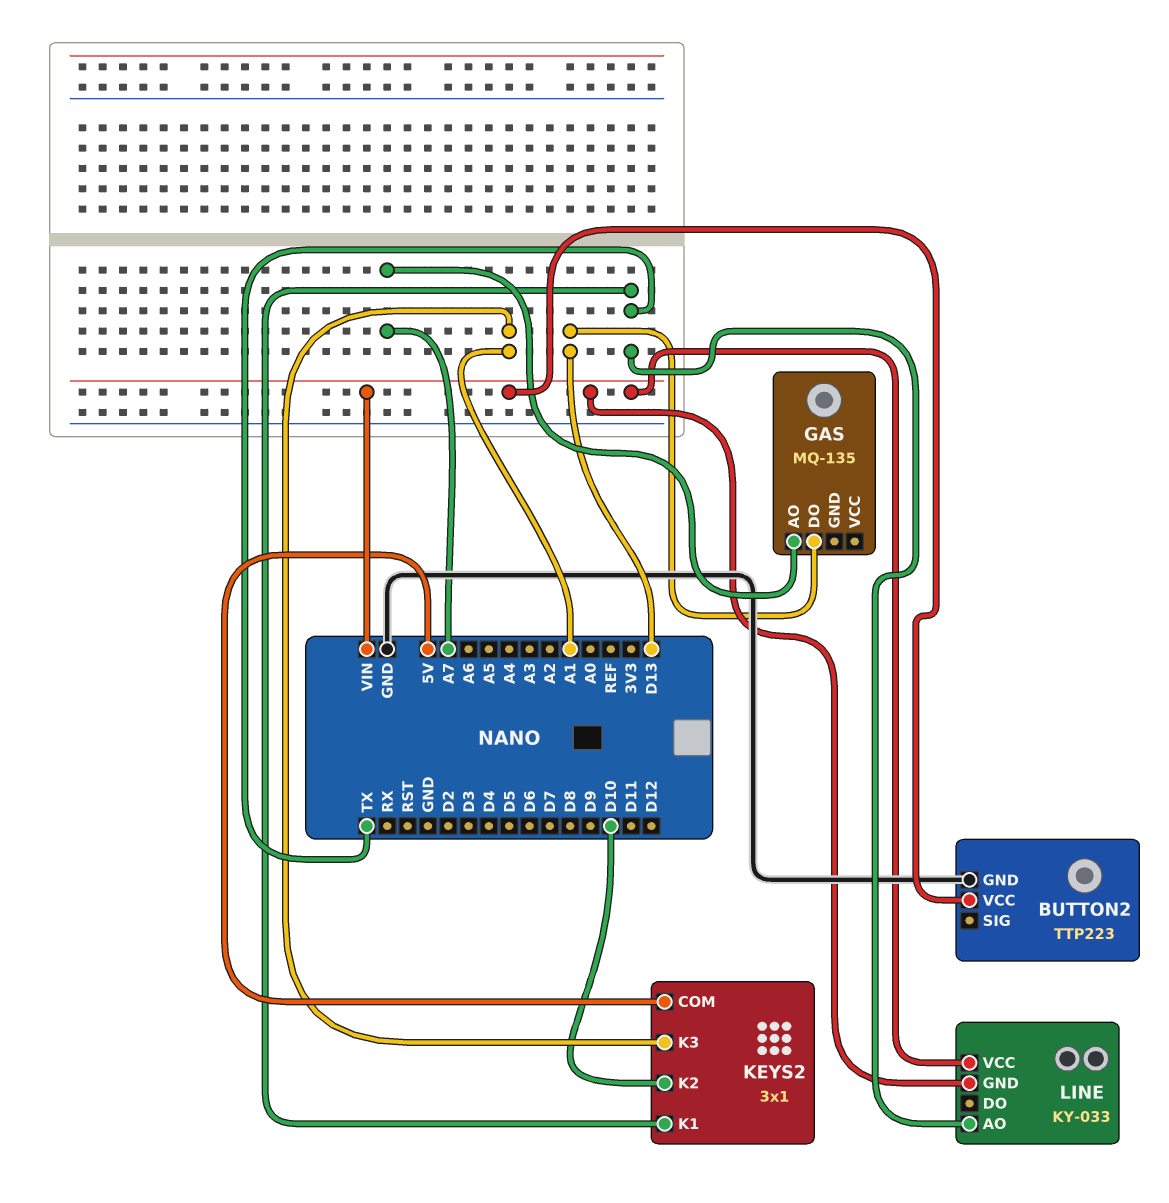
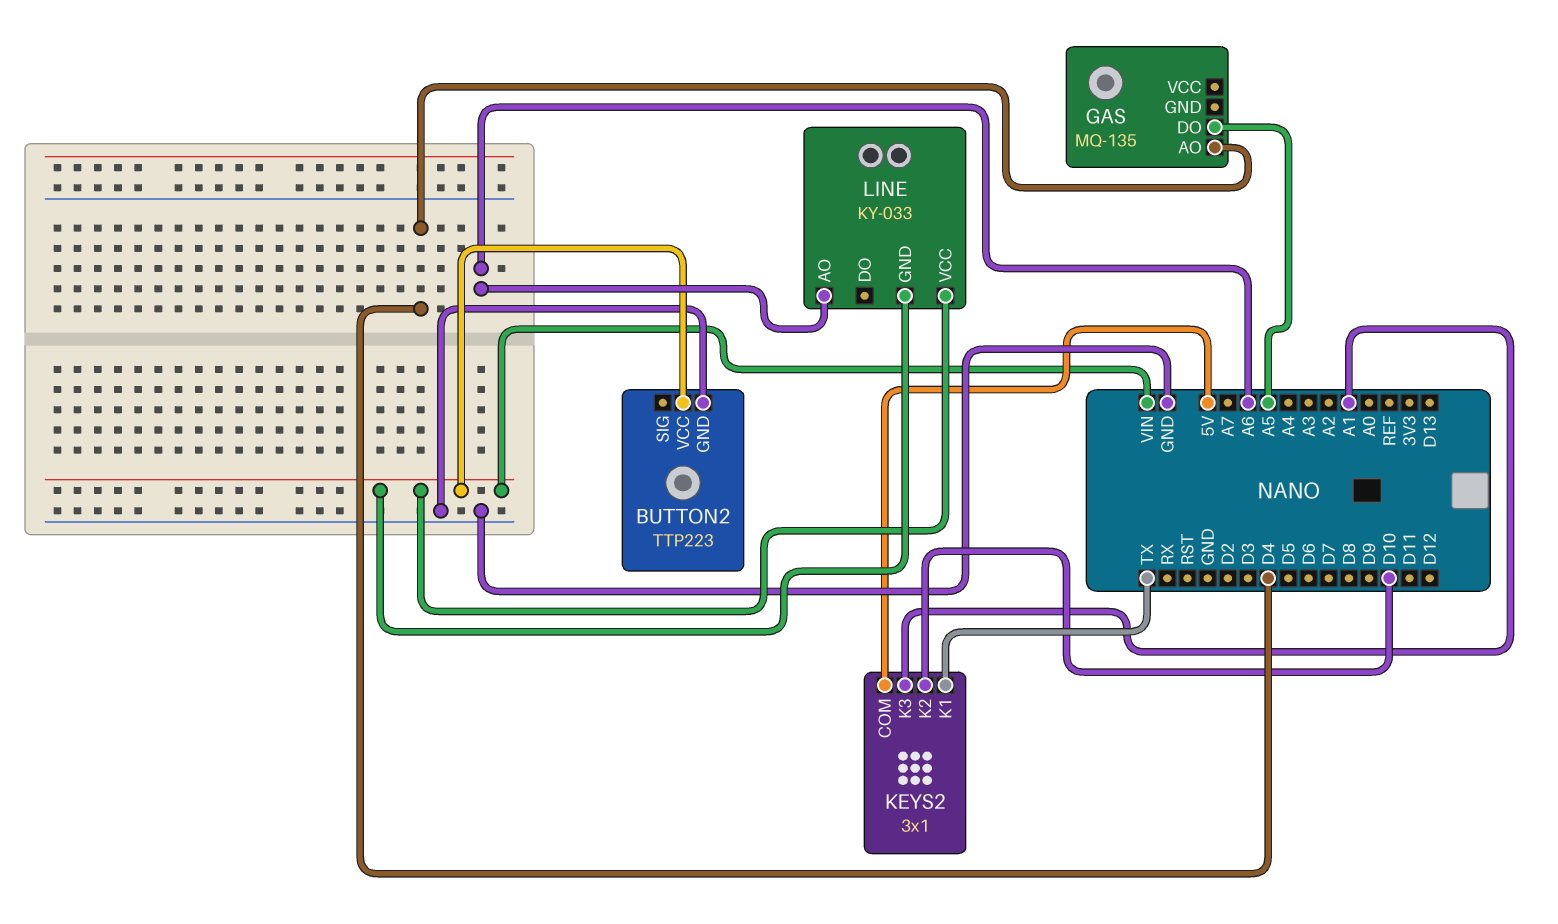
GAS pin AO: A7 -> D4
GAS pin DO: D13 -> A5
LINE pin AO: TX -> A6

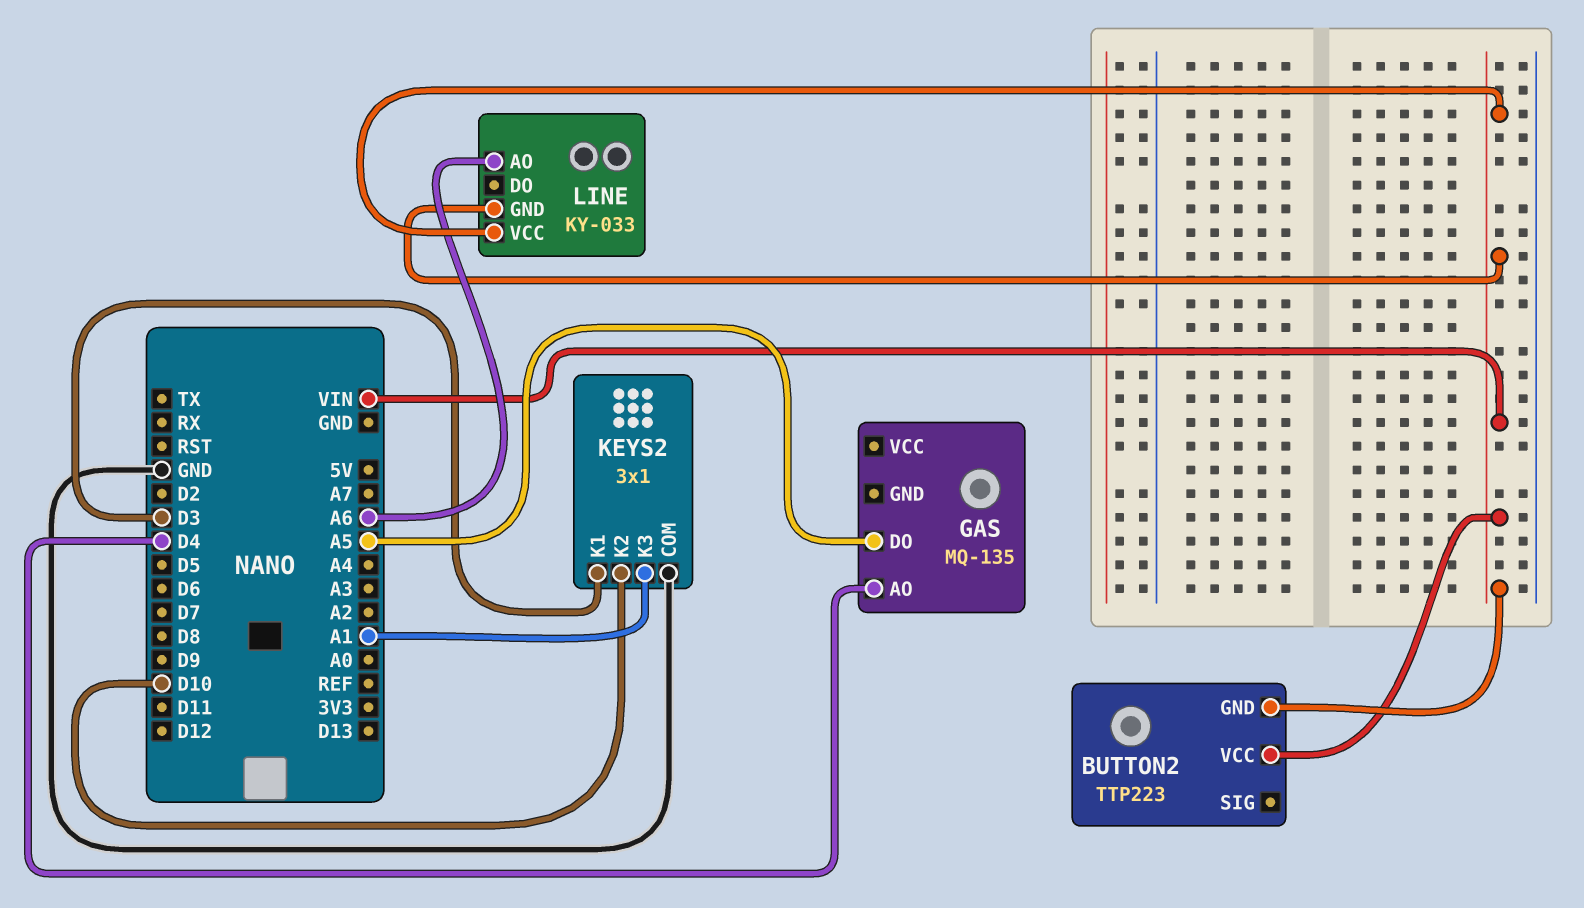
BUTTON2 pin GND: GND -> VIN
KEYS2 pin COM: 5V -> GND
KEYS2 pin K1: TX -> D3

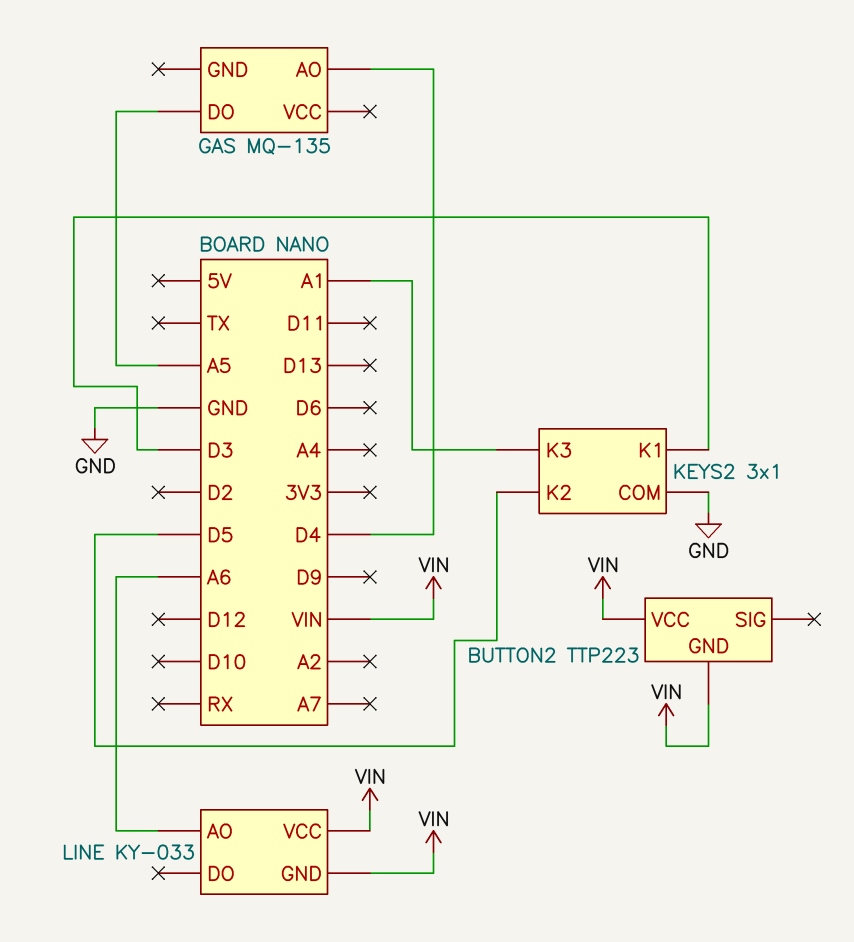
KEYS2 pin K2: D10 -> D5

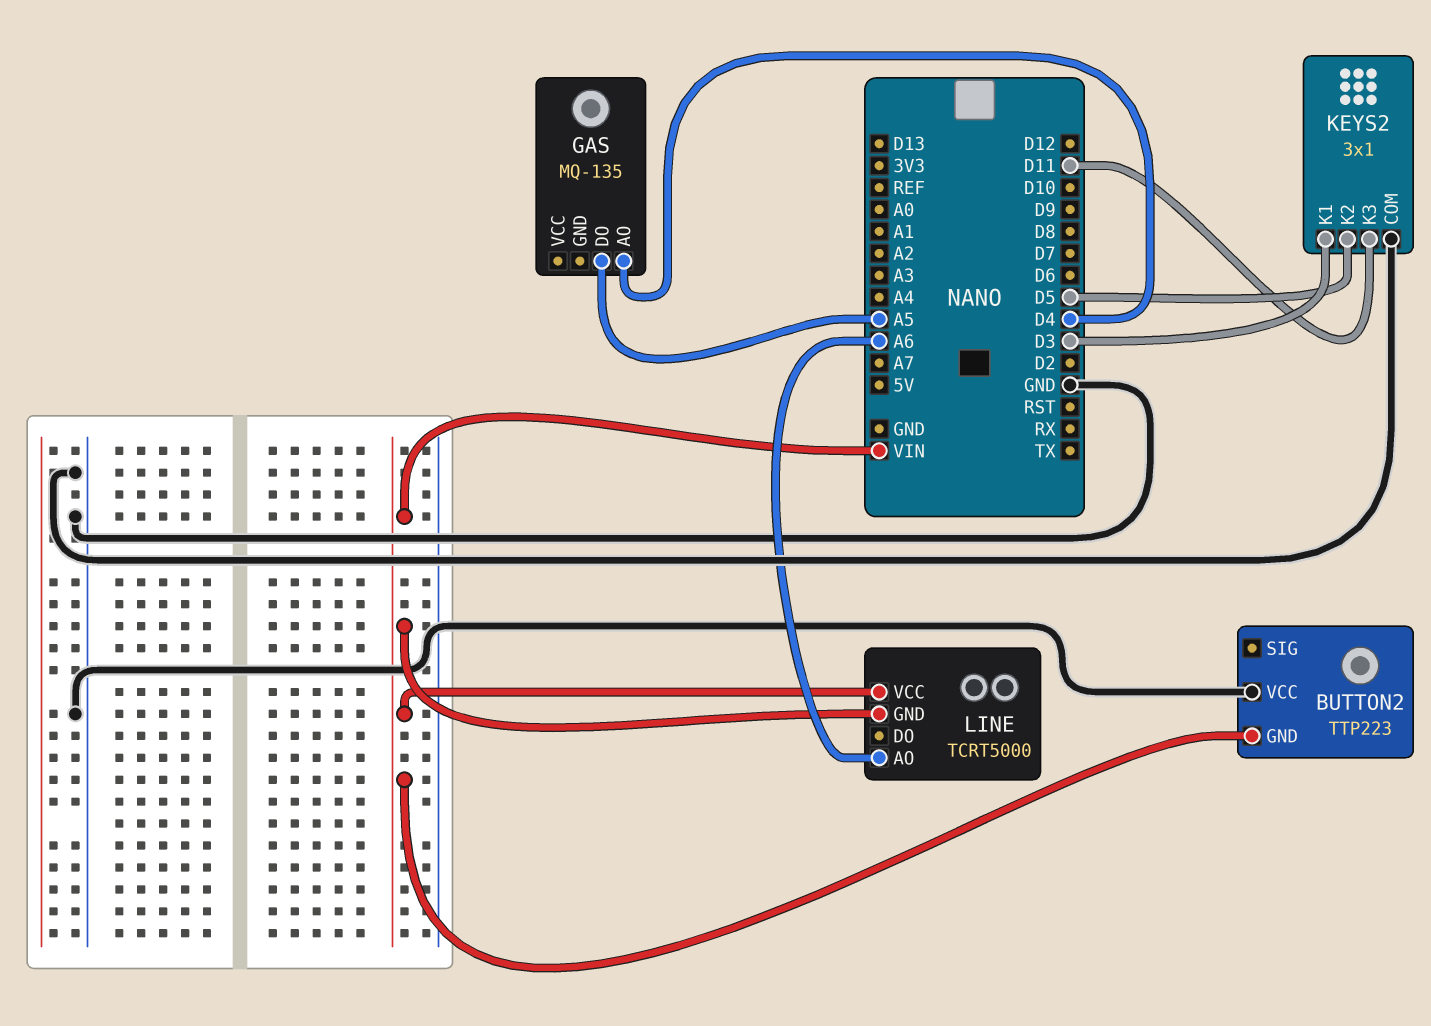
BUTTON2 pin VCC: VIN -> GND
KEYS2 pin K3: A1 -> D11
LINE: KY-033 -> TCRT5000

